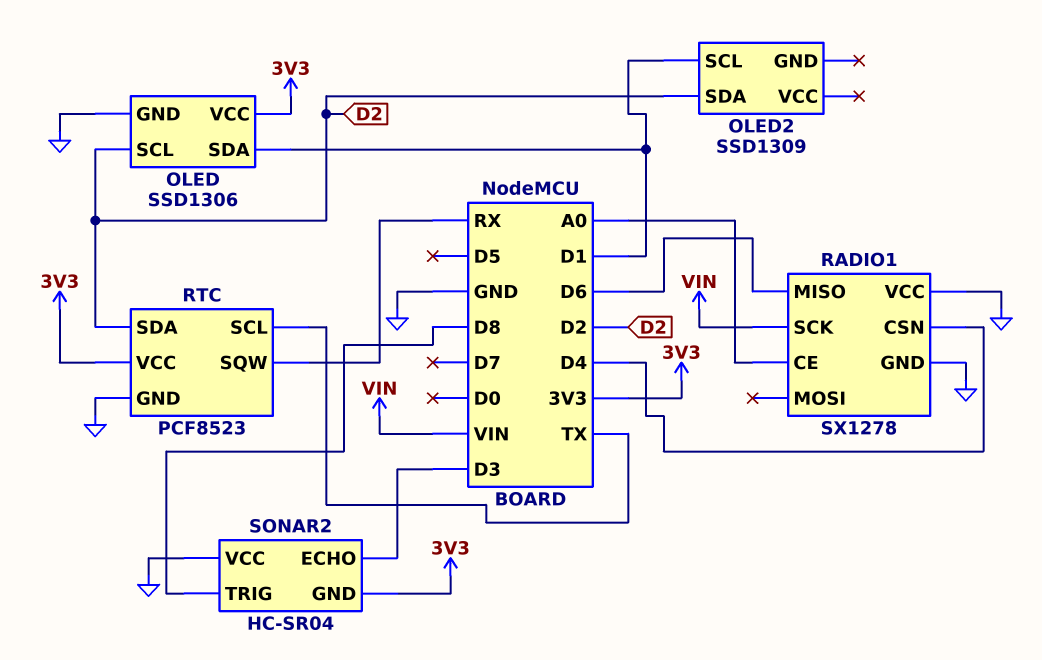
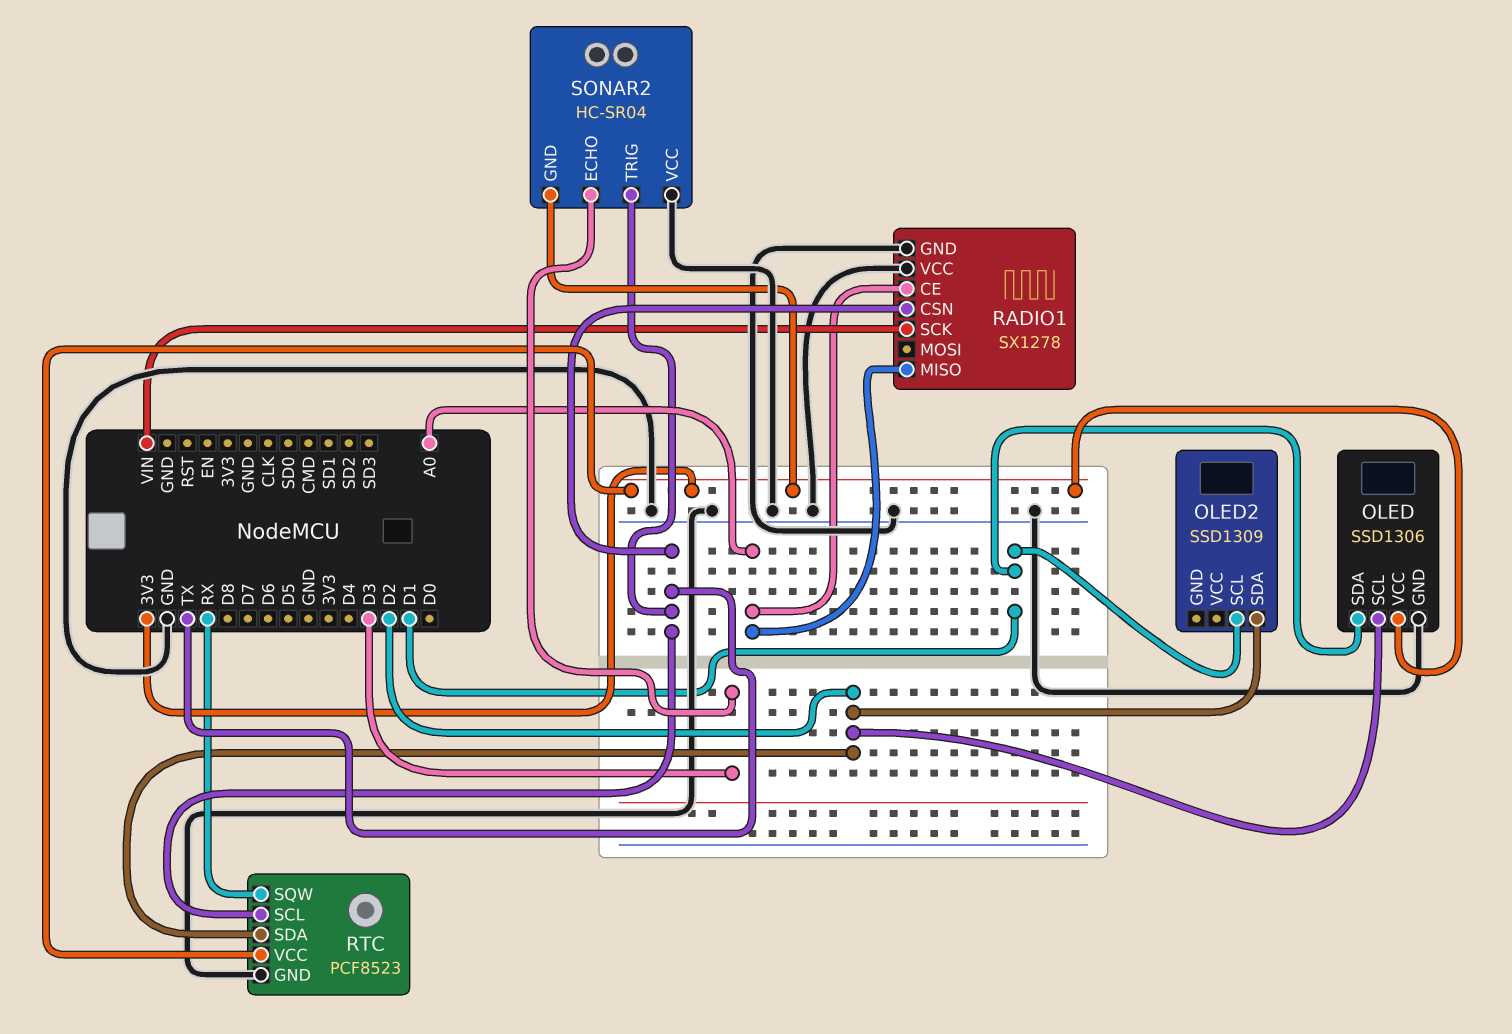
RADIO1 pin CSN: D4 -> TX
RADIO1 pin MISO: D6 -> A0
SONAR2 pin TRIG: D8 -> TX

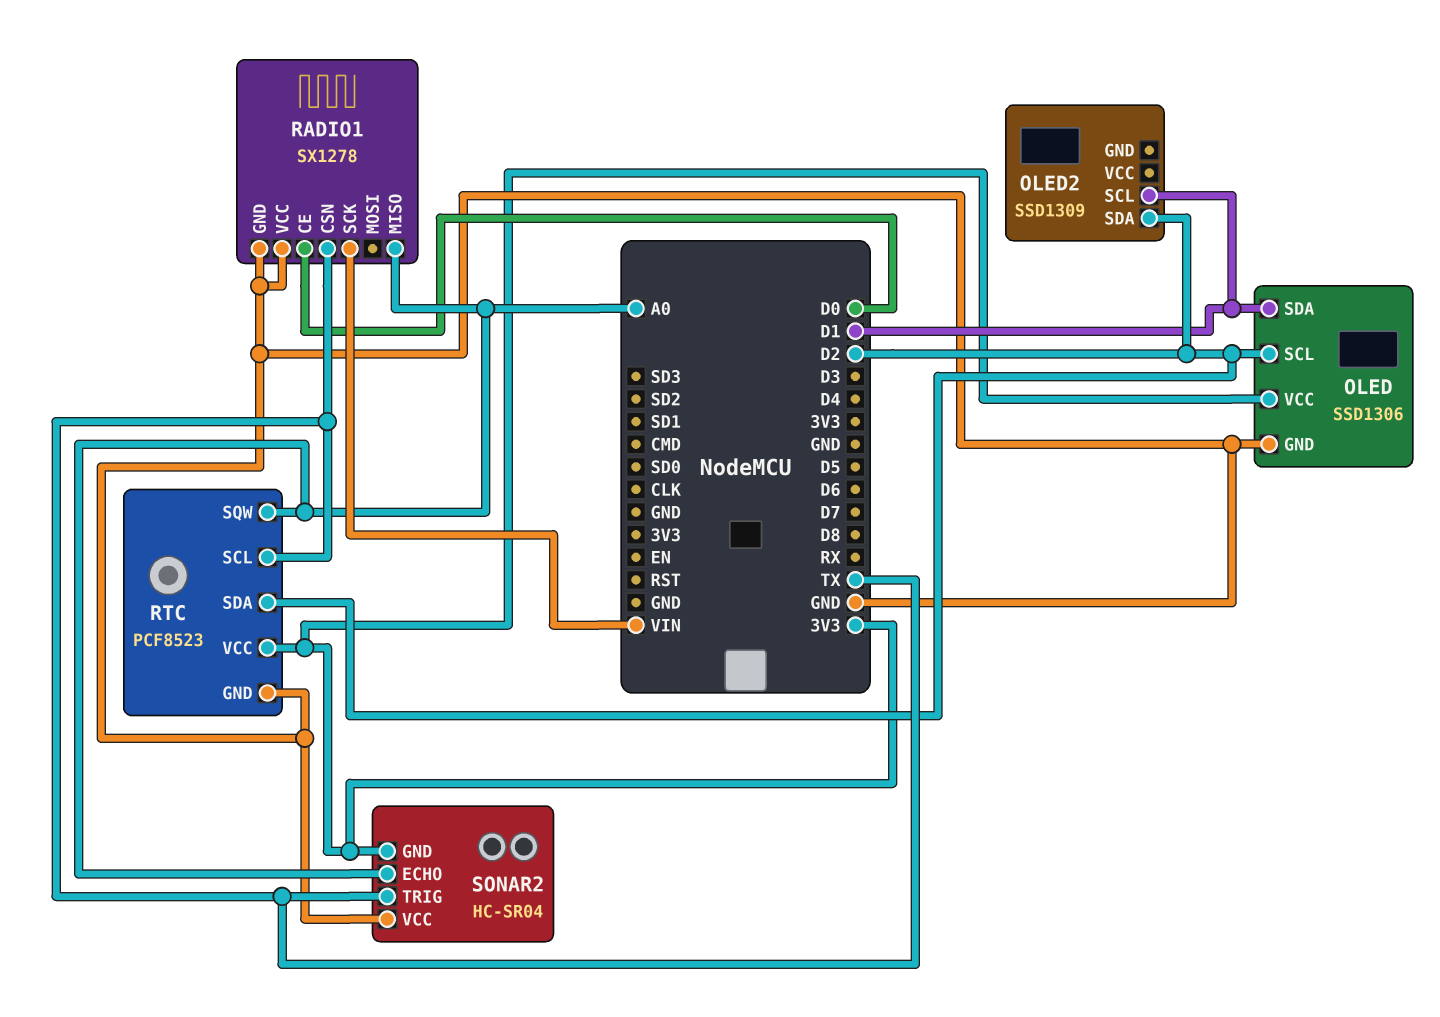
RADIO1 pin CE: A0 -> D0
RTC pin SQW: RX -> A0
SONAR2 pin ECHO: D3 -> A0

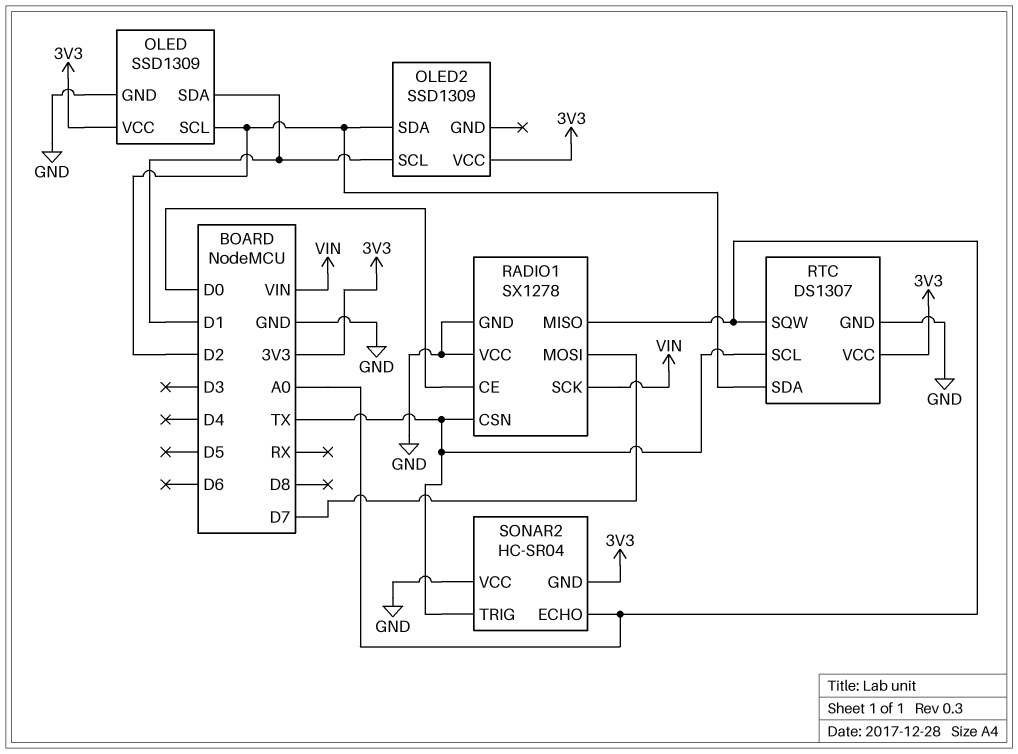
OLED: SSD1306 -> SSD1309
OLED2 pin VCC: none -> 3V3
RADIO1 pin MOSI: none -> D7
RTC: PCF8523 -> DS1307

